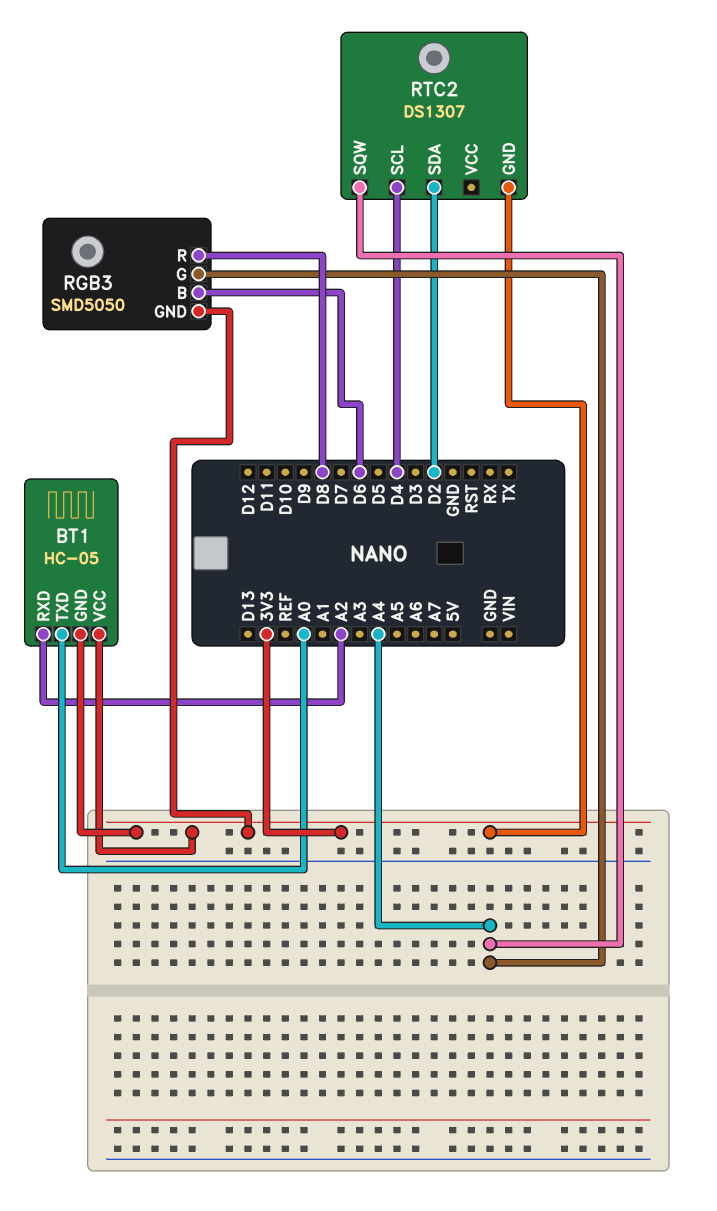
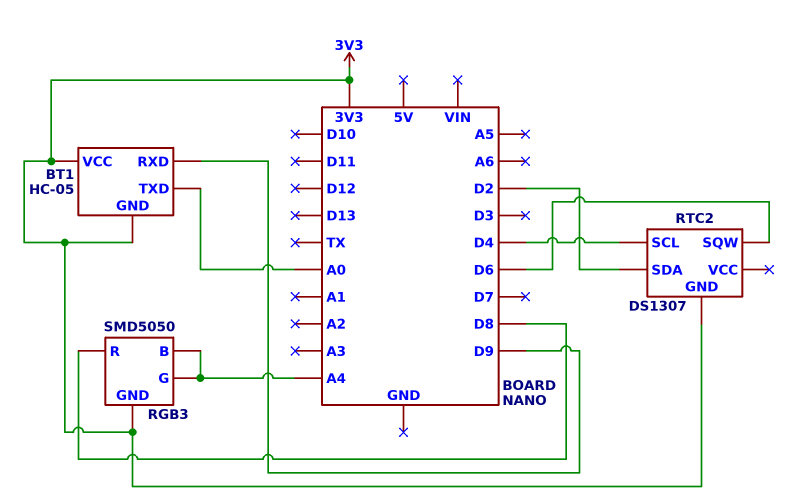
BT1 pin RXD: A2 -> D9
RGB3 pin B: D6 -> A4
RTC2 pin SQW: A4 -> D6

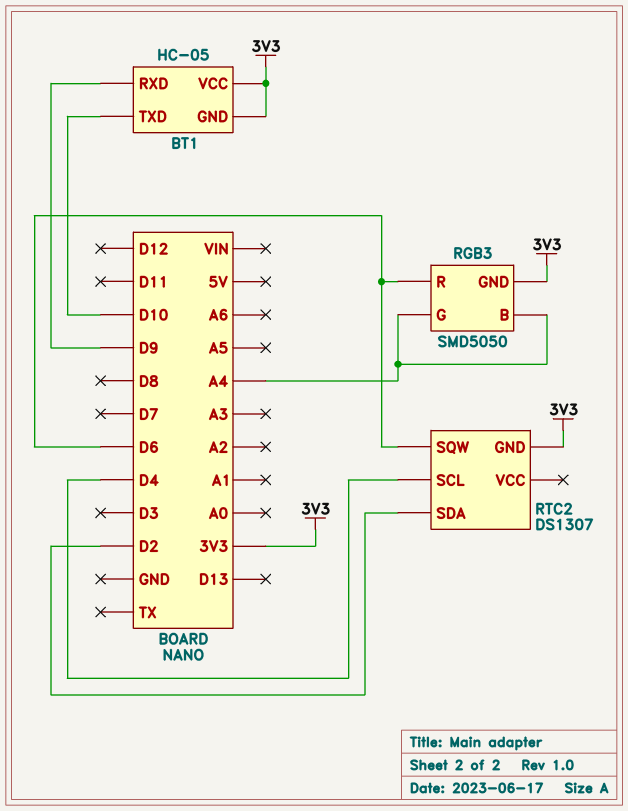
BT1 pin TXD: A0 -> D10
RGB3 pin R: D8 -> D6

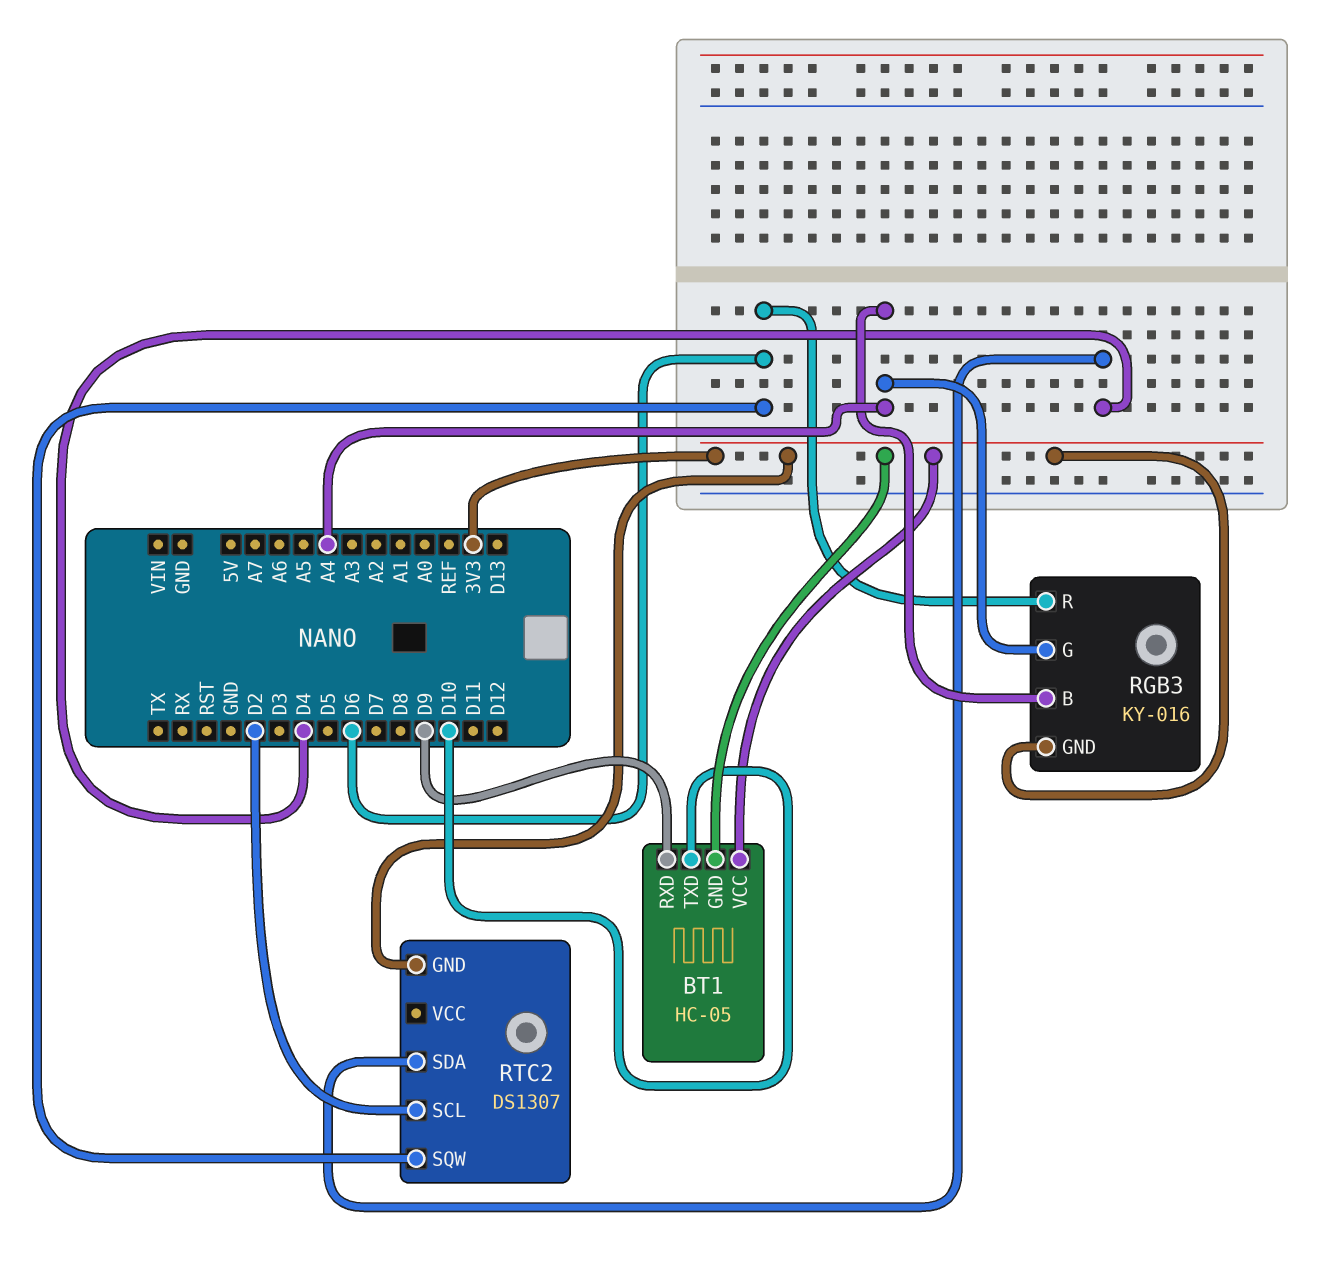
RGB3: SMD5050 -> KY-016
RTC2 pin SCL: D4 -> D2
RTC2 pin SDA: D2 -> D4

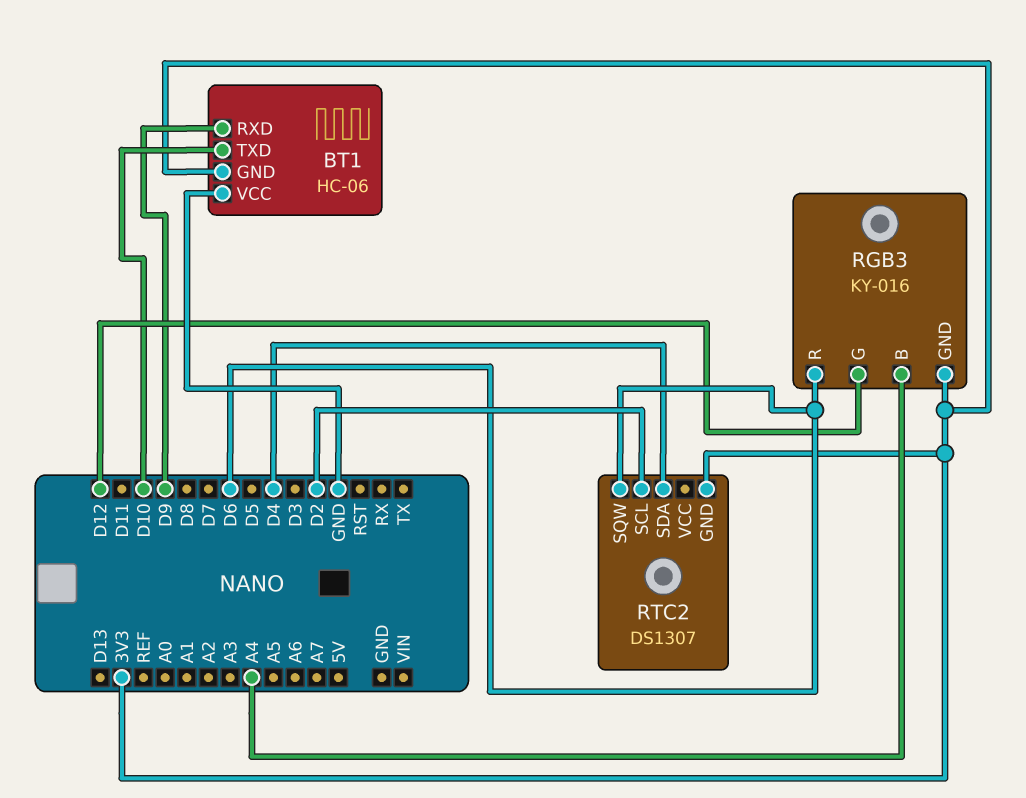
BT1: HC-05 -> HC-06
BT1 pin VCC: 3V3 -> GND
RGB3 pin G: A4 -> D12

